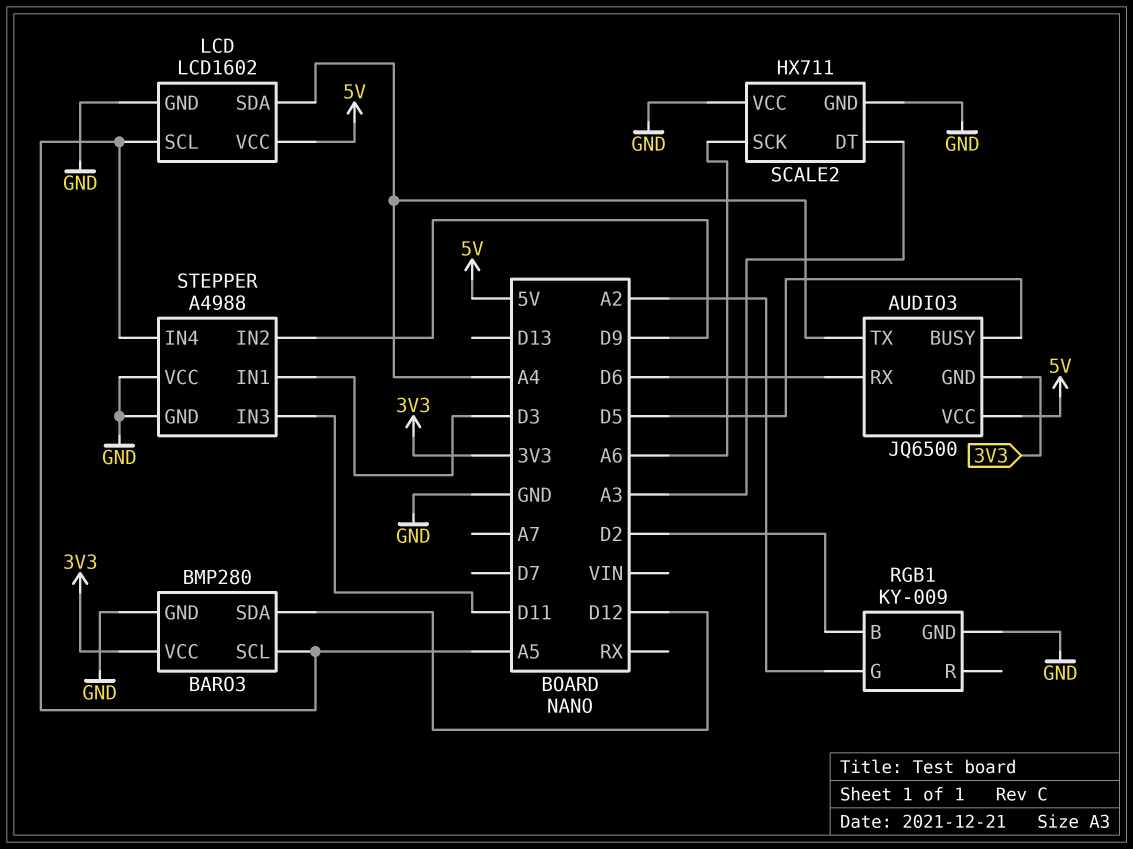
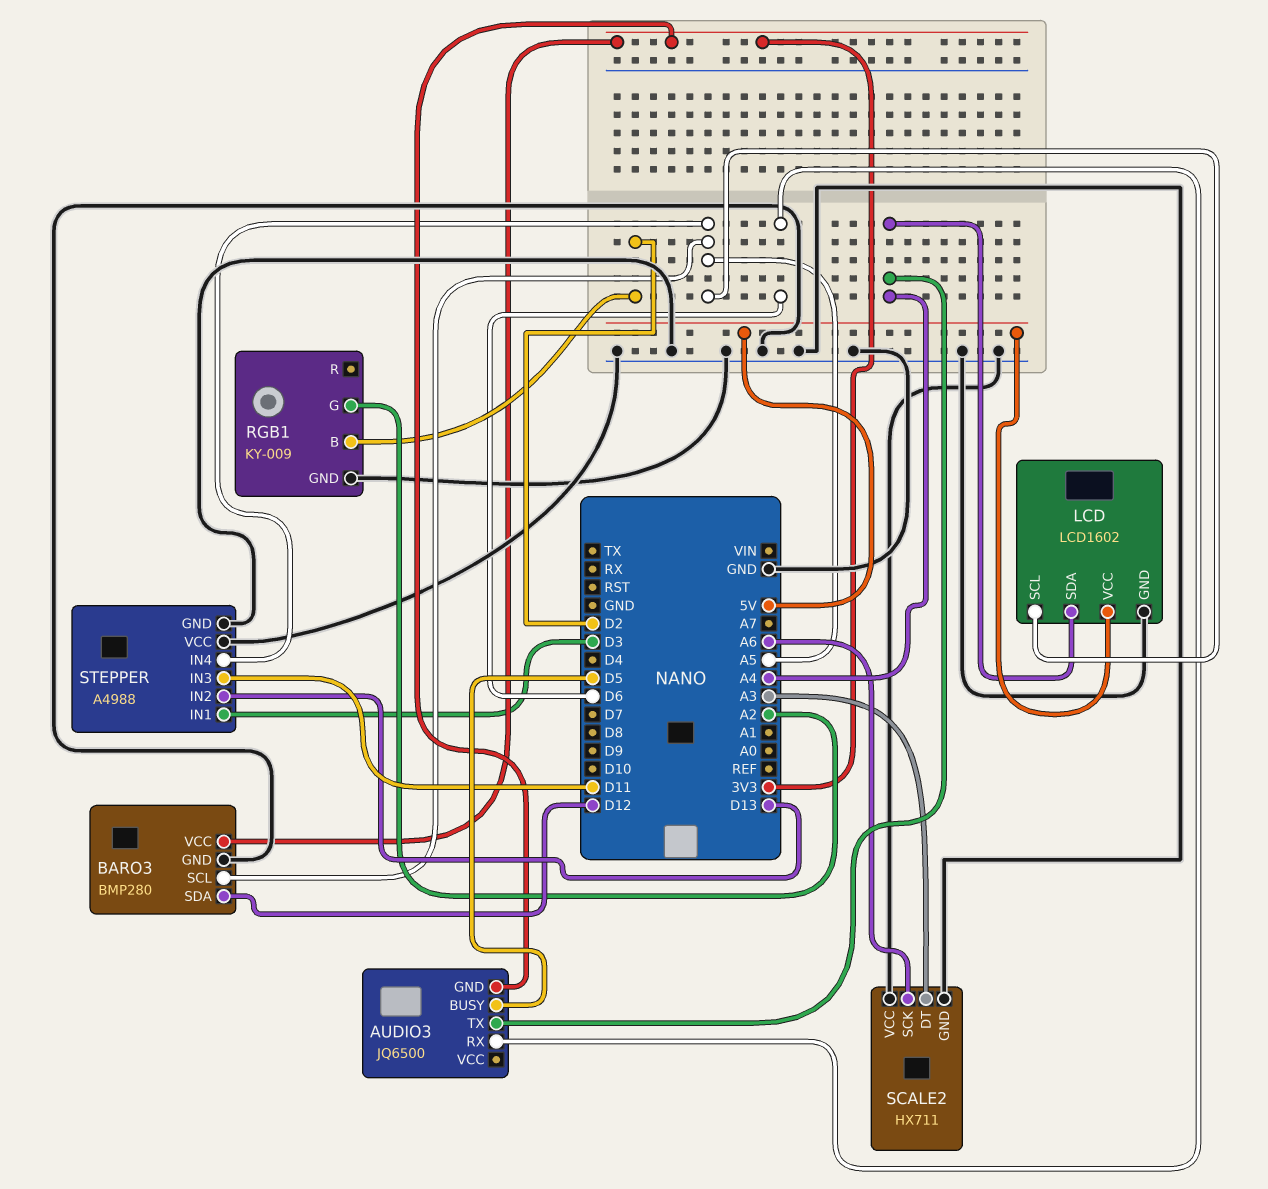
AUDIO3 pin VCC: 5V -> none
STEPPER pin IN2: D9 -> D13

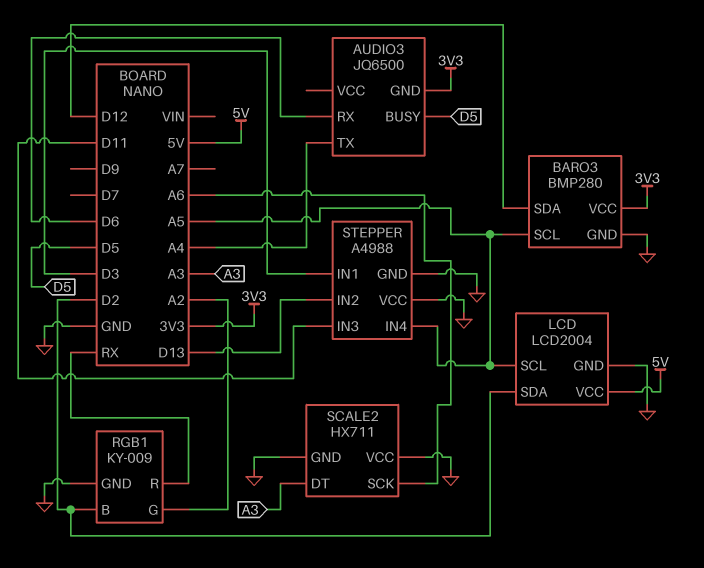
LCD: LCD1602 -> LCD2004
LCD pin SDA: A4 -> D2
RGB1 pin R: none -> RX

